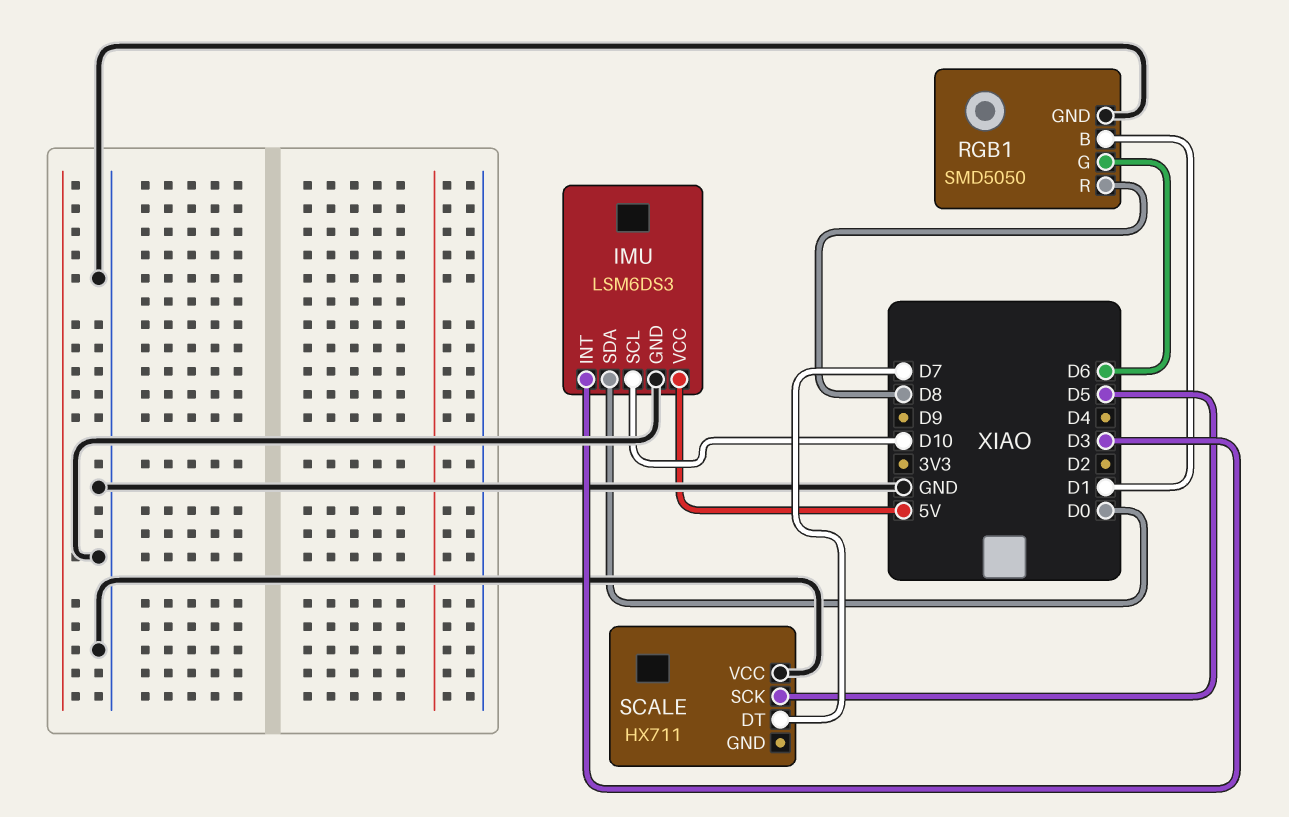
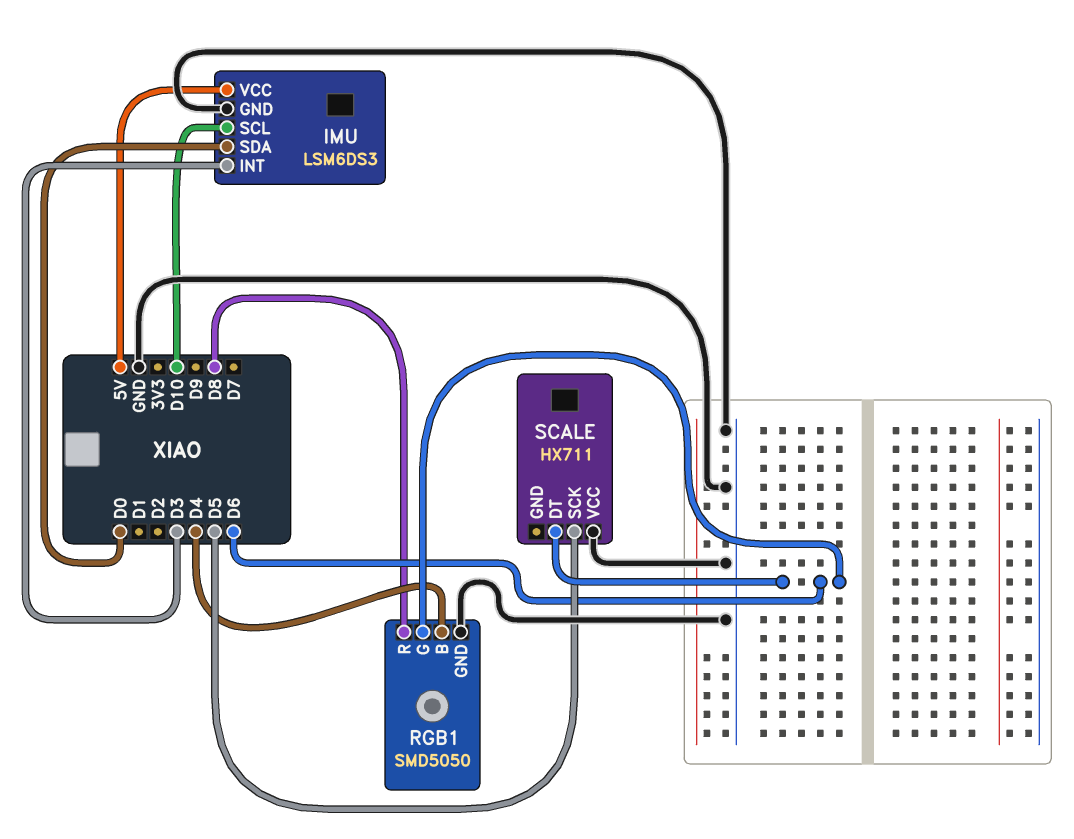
RGB1 pin B: D1 -> D4
SCALE pin DT: D7 -> D6

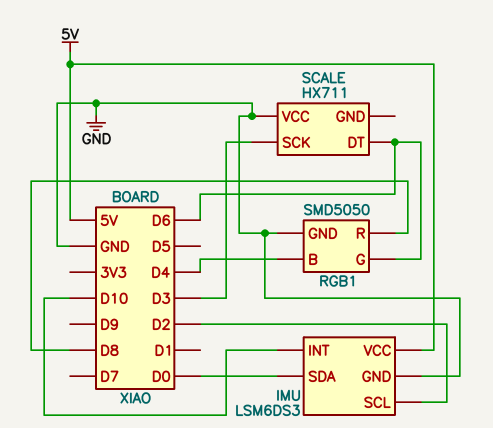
IMU pin INT: D3 -> D10
IMU pin SCL: D10 -> D2
SCALE pin SCK: D5 -> D3

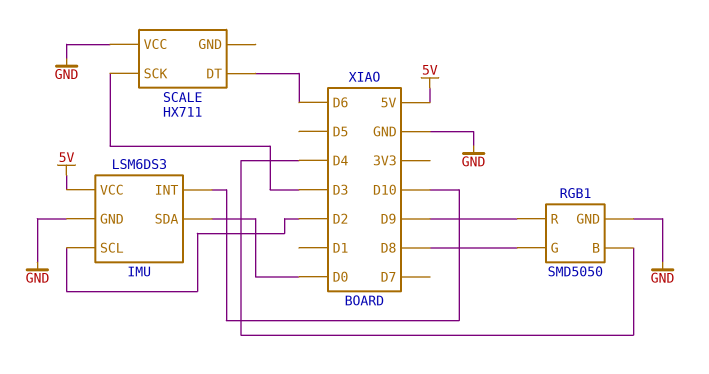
RGB1 pin G: D6 -> D8
RGB1 pin R: D8 -> D9

